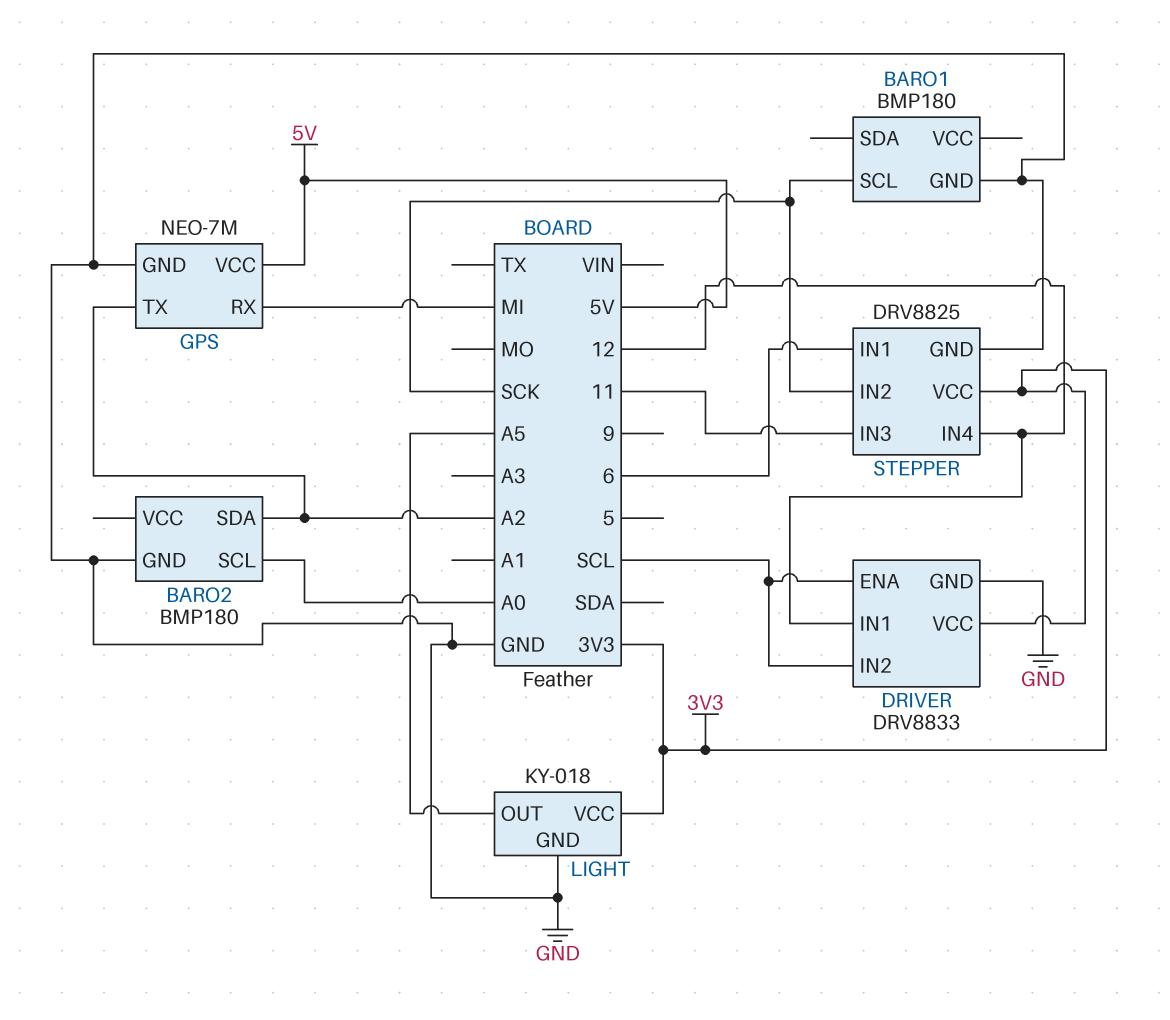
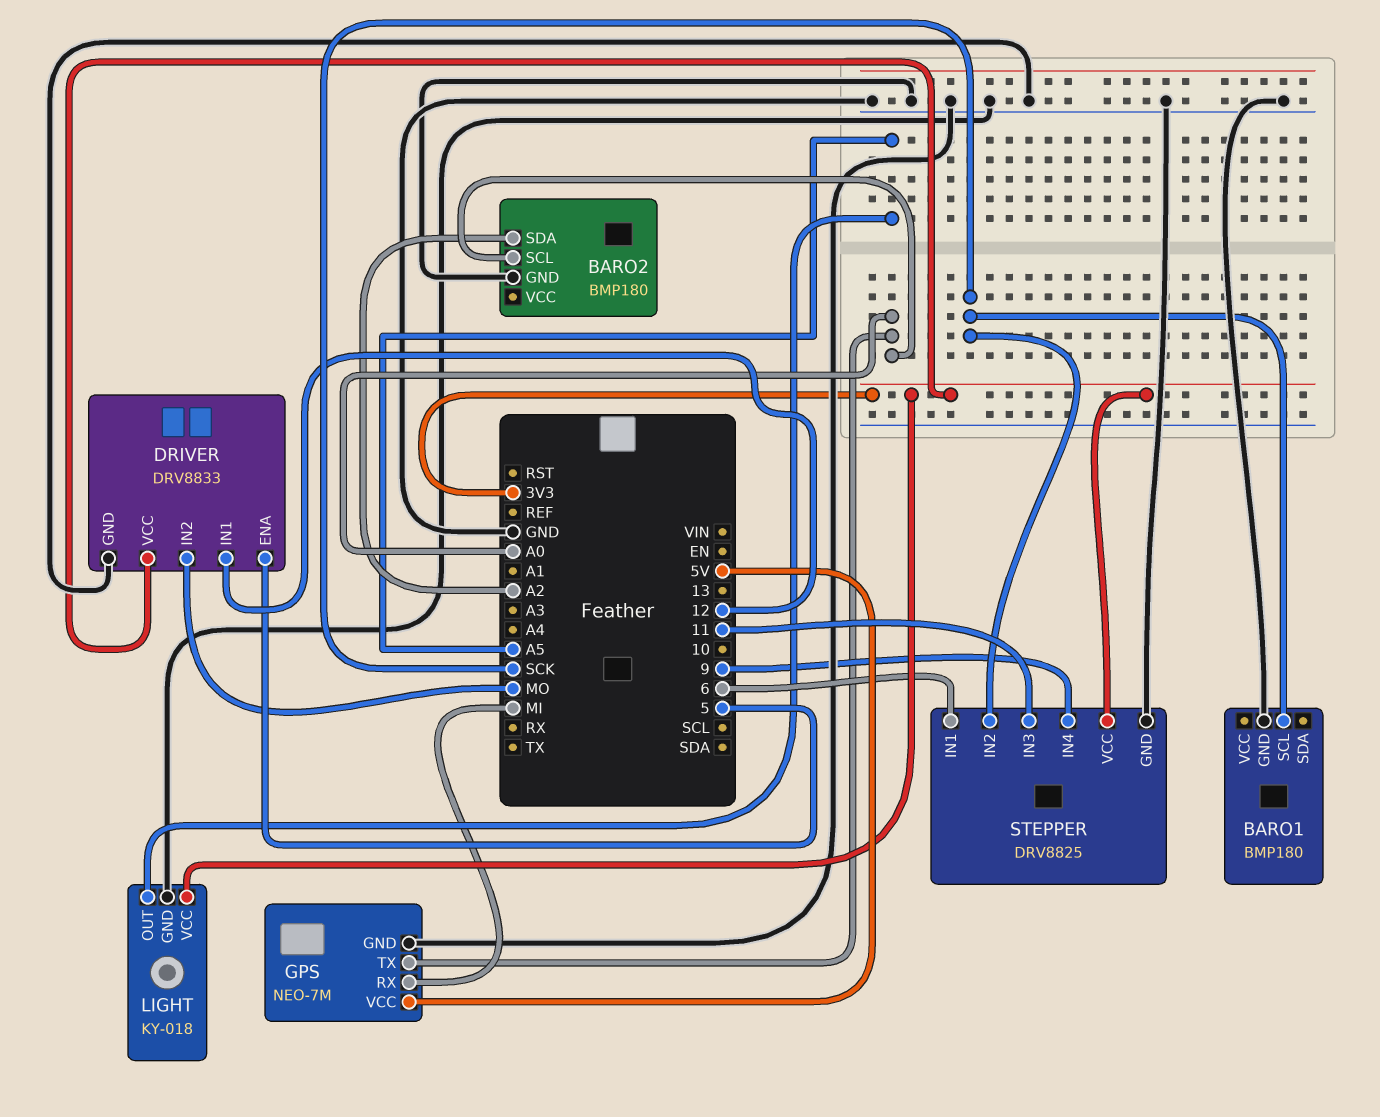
DRIVER pin ENA: SCL -> 5
DRIVER pin IN2: SCL -> MO
GPS pin TX: A2 -> A0
STEPPER pin IN4: 12 -> 9

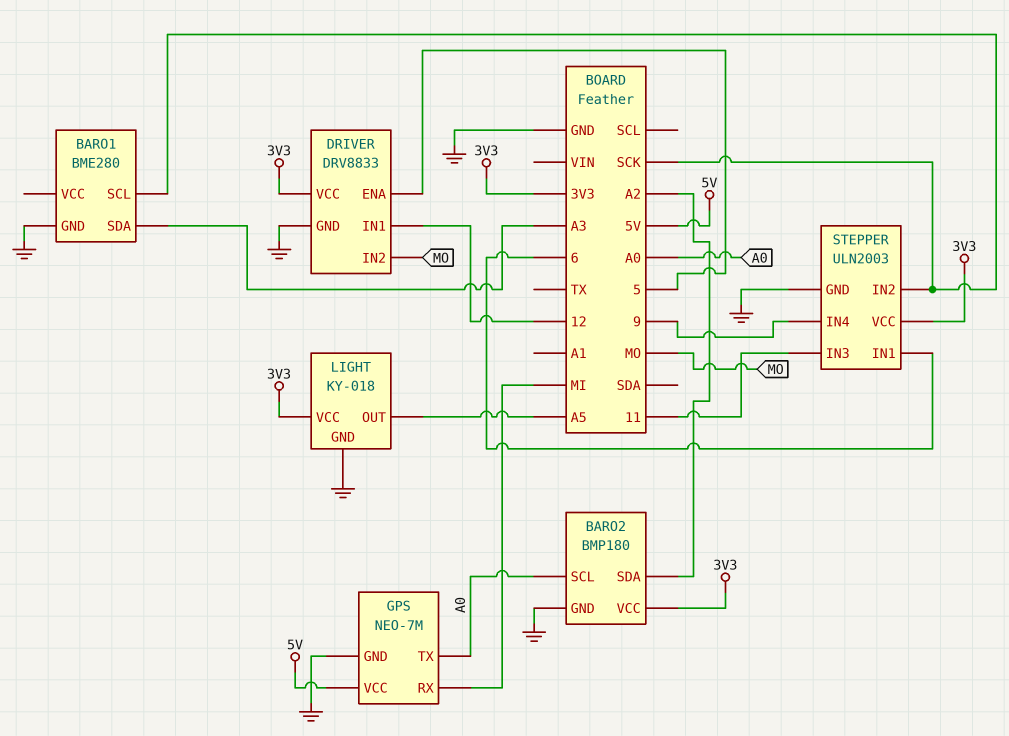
BARO1: BMP180 -> BME280
BARO1 pin SDA: none -> A3
BARO2 pin VCC: none -> 3V3
STEPPER: DRV8825 -> ULN2003

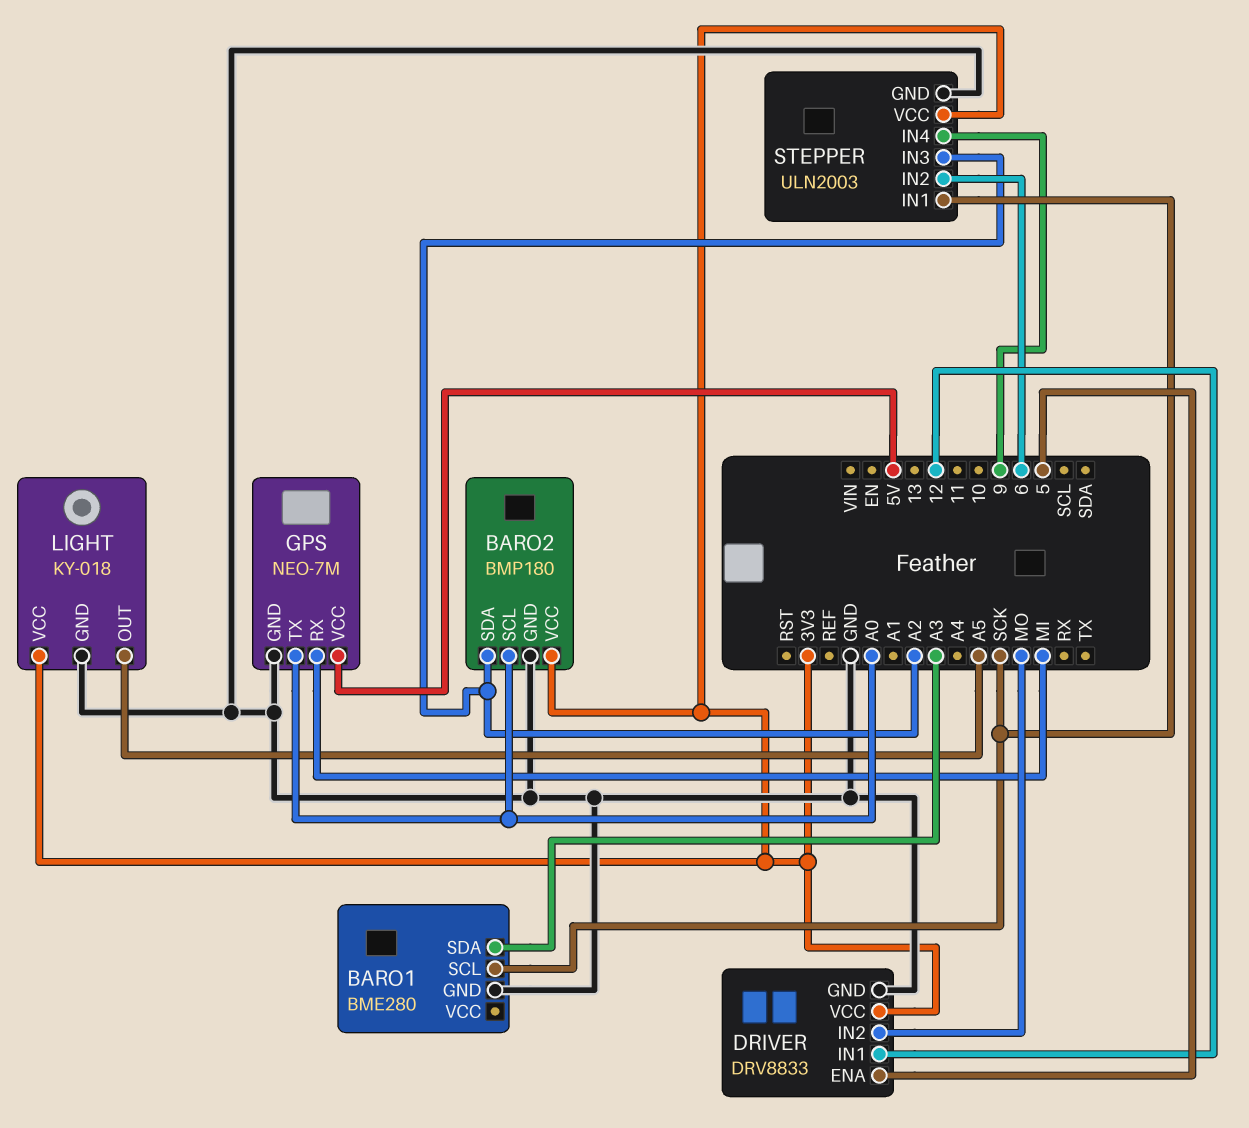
STEPPER pin IN1: 6 -> SCK
STEPPER pin IN2: SCK -> 6
STEPPER pin IN3: 11 -> A2

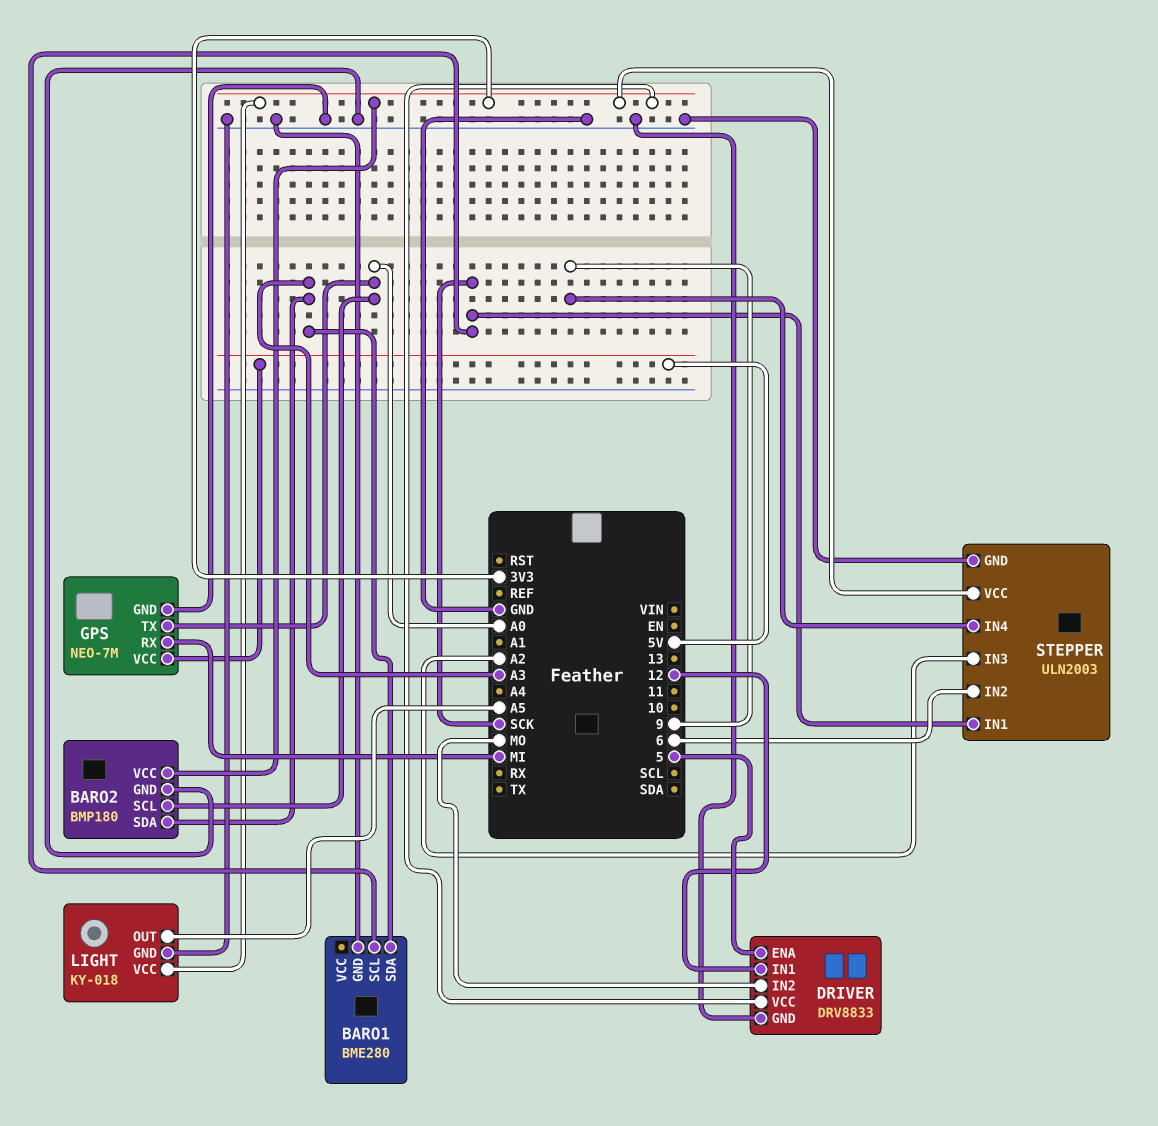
BARO2 pin SDA: A2 -> A3

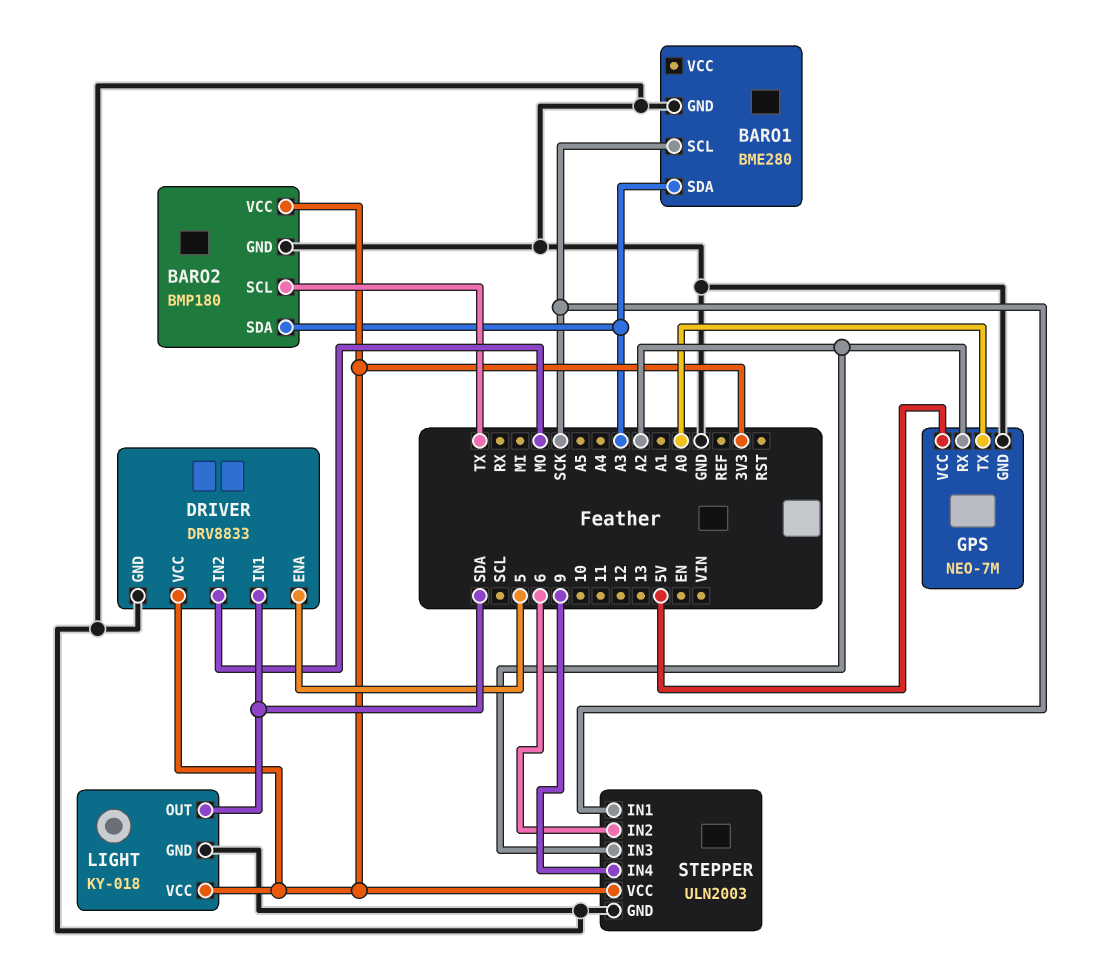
BARO2 pin SCL: A0 -> TX
DRIVER pin IN1: 12 -> SDA
GPS pin RX: MI -> A2
LIGHT pin OUT: A5 -> SDA

